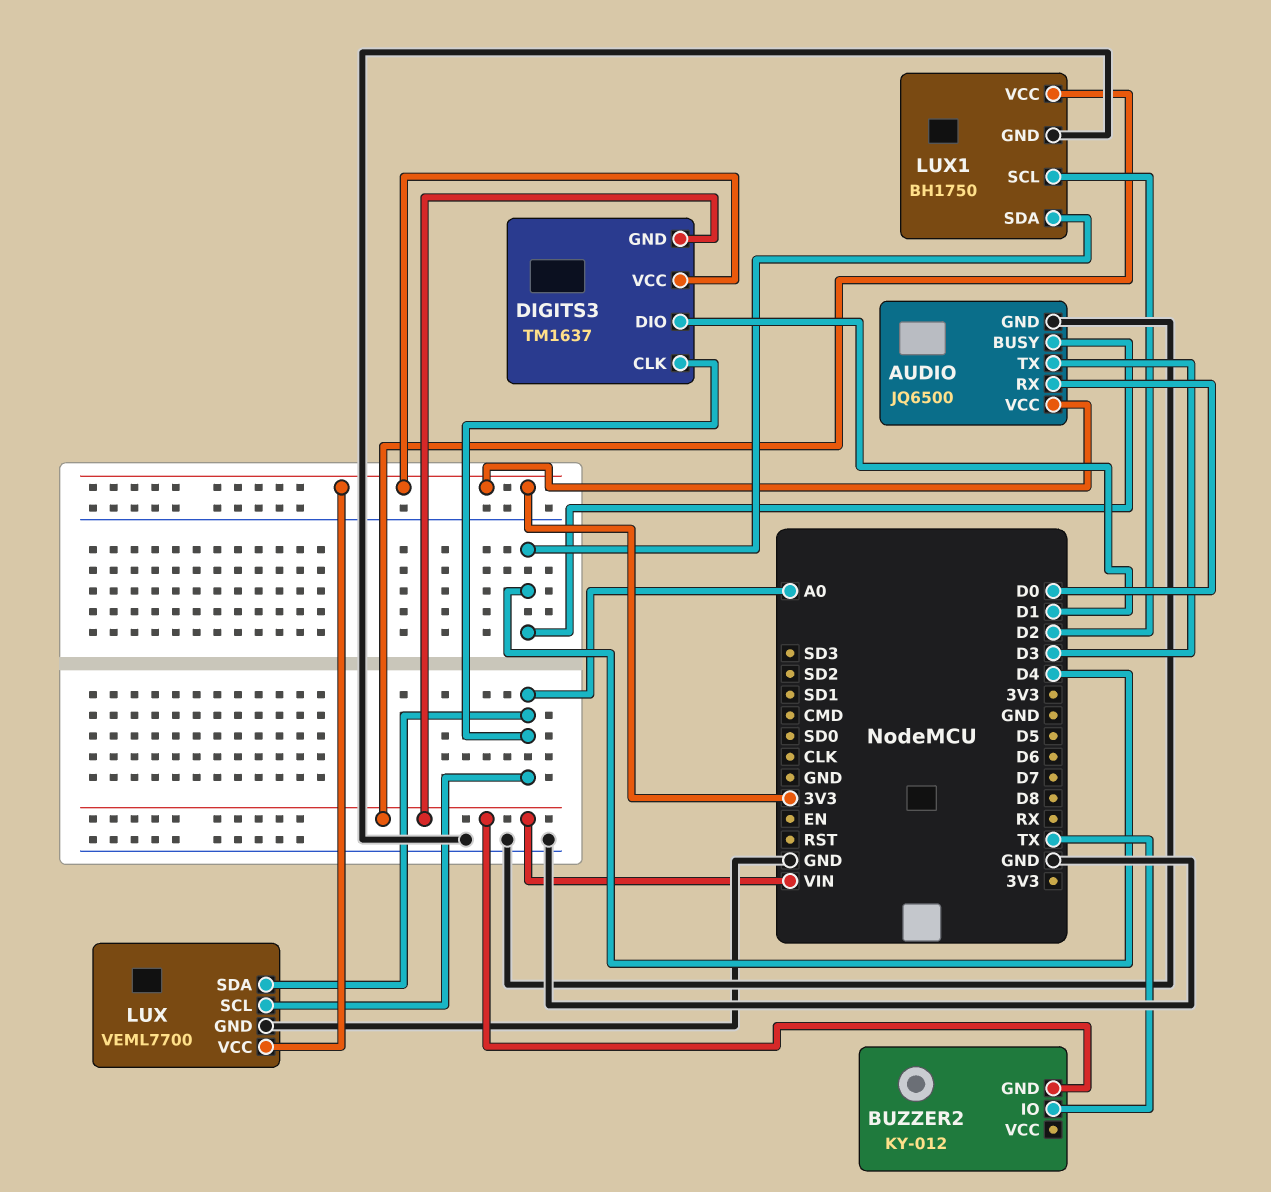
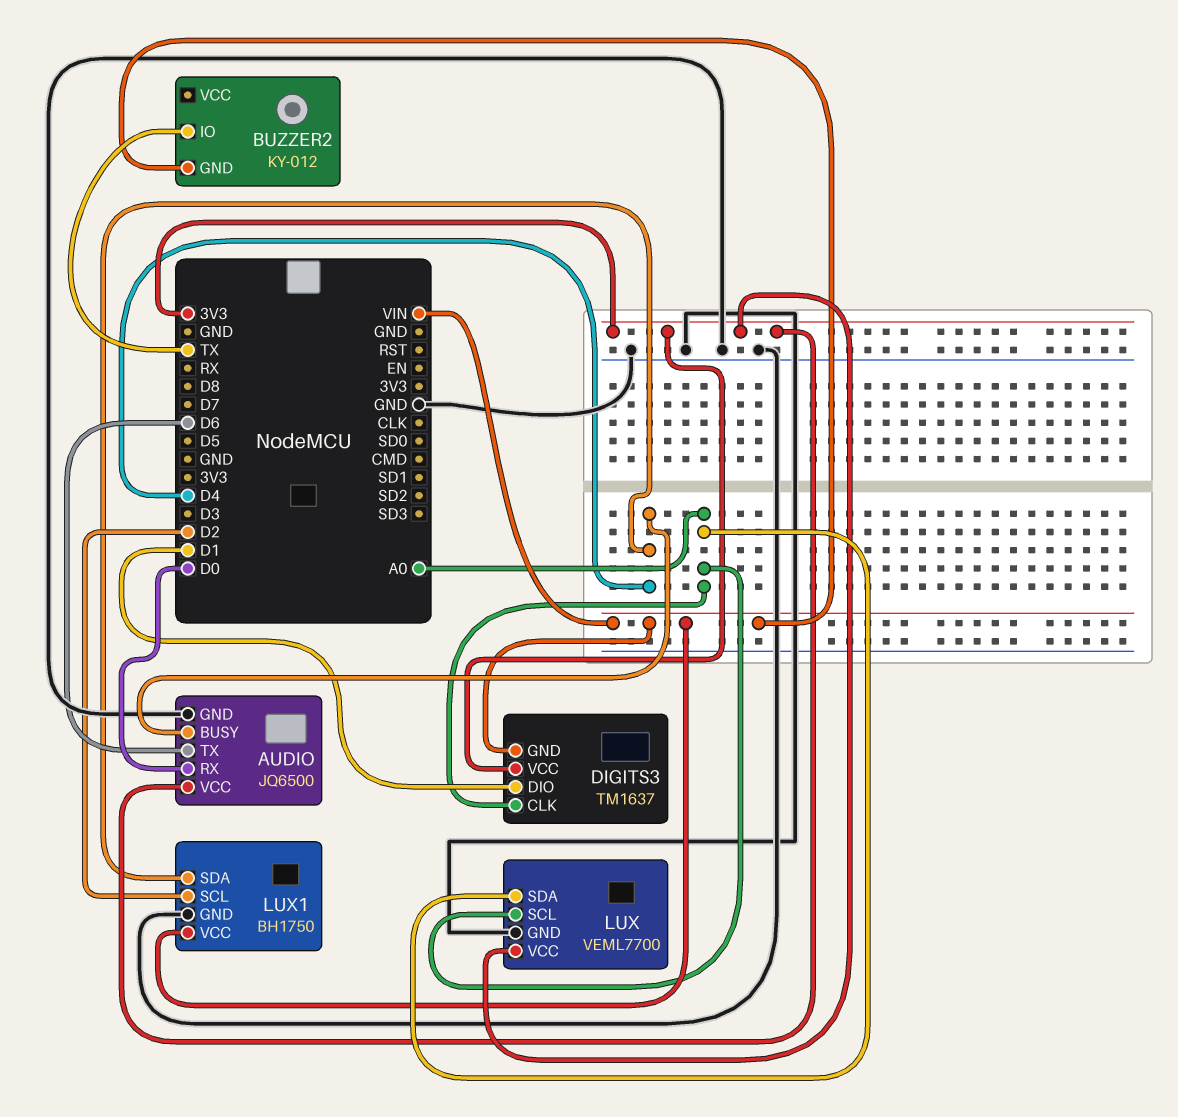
AUDIO pin TX: D3 -> D6

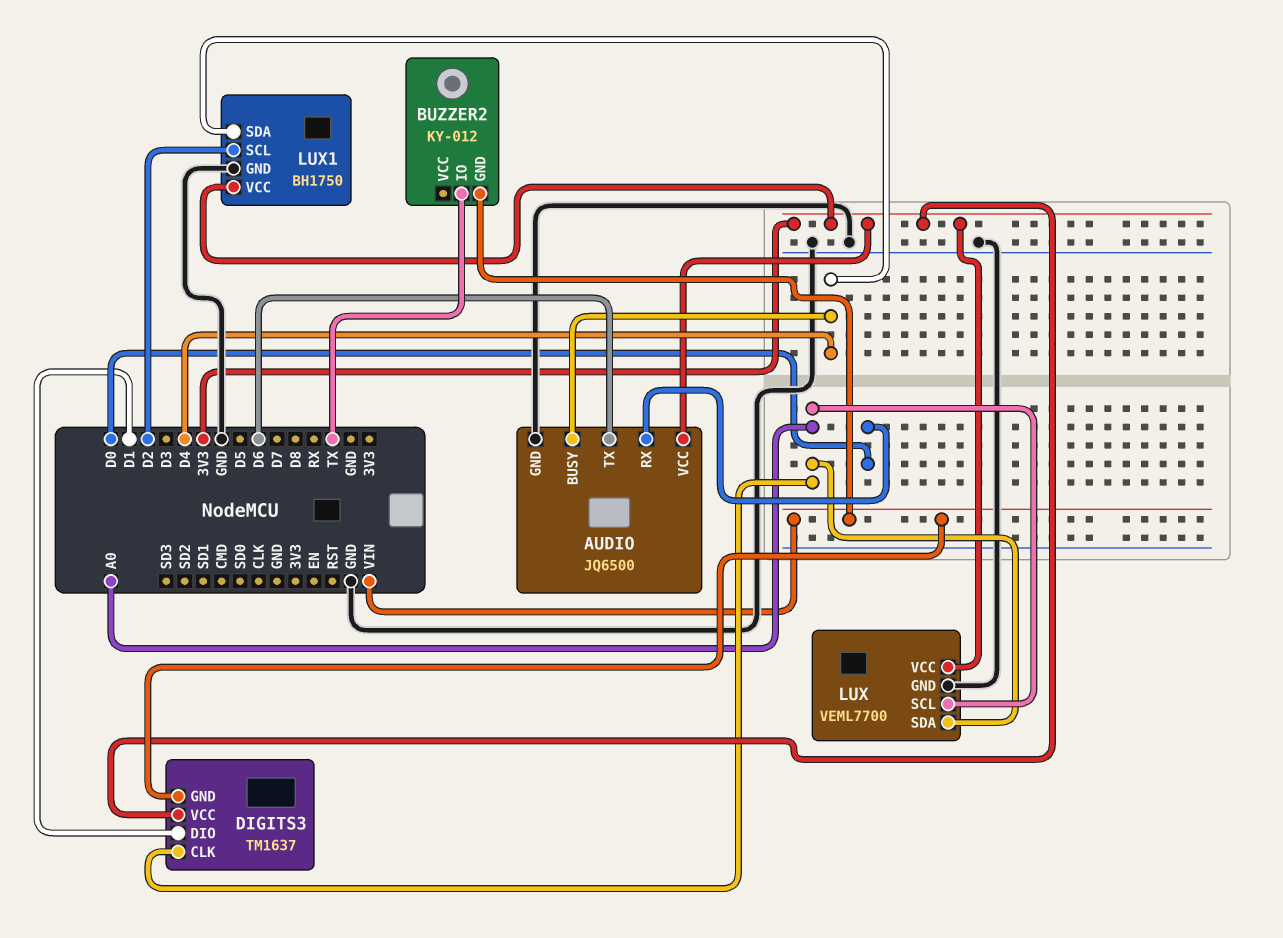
LUX1 pin VCC: VIN -> 3V3

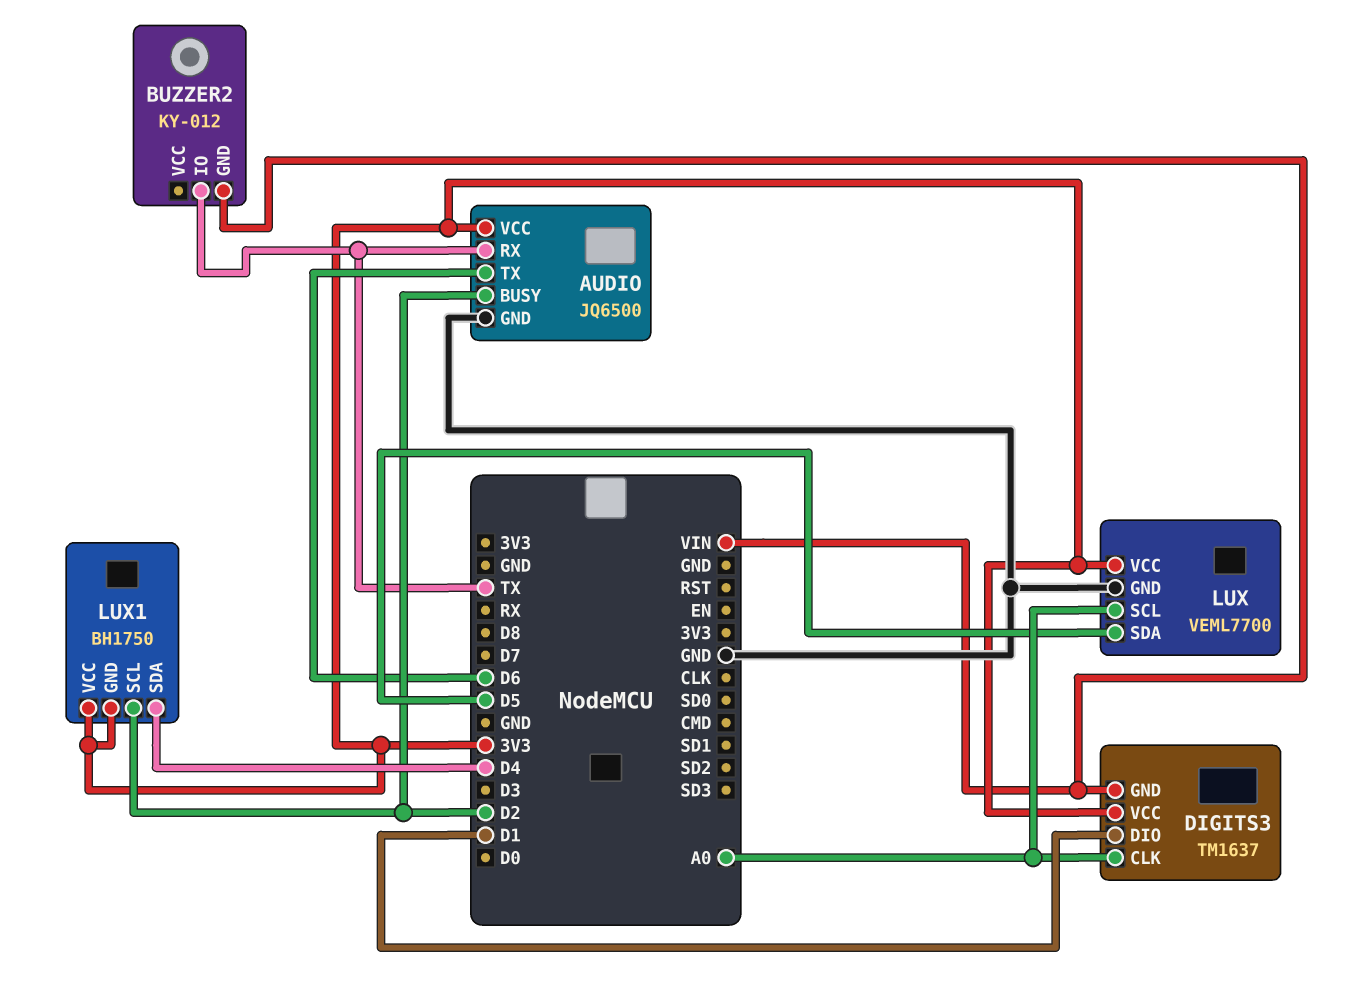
AUDIO pin BUSY: D4 -> D2
AUDIO pin RX: D0 -> TX
LUX pin SDA: A0 -> D5
LUX1 pin GND: GND -> 3V3

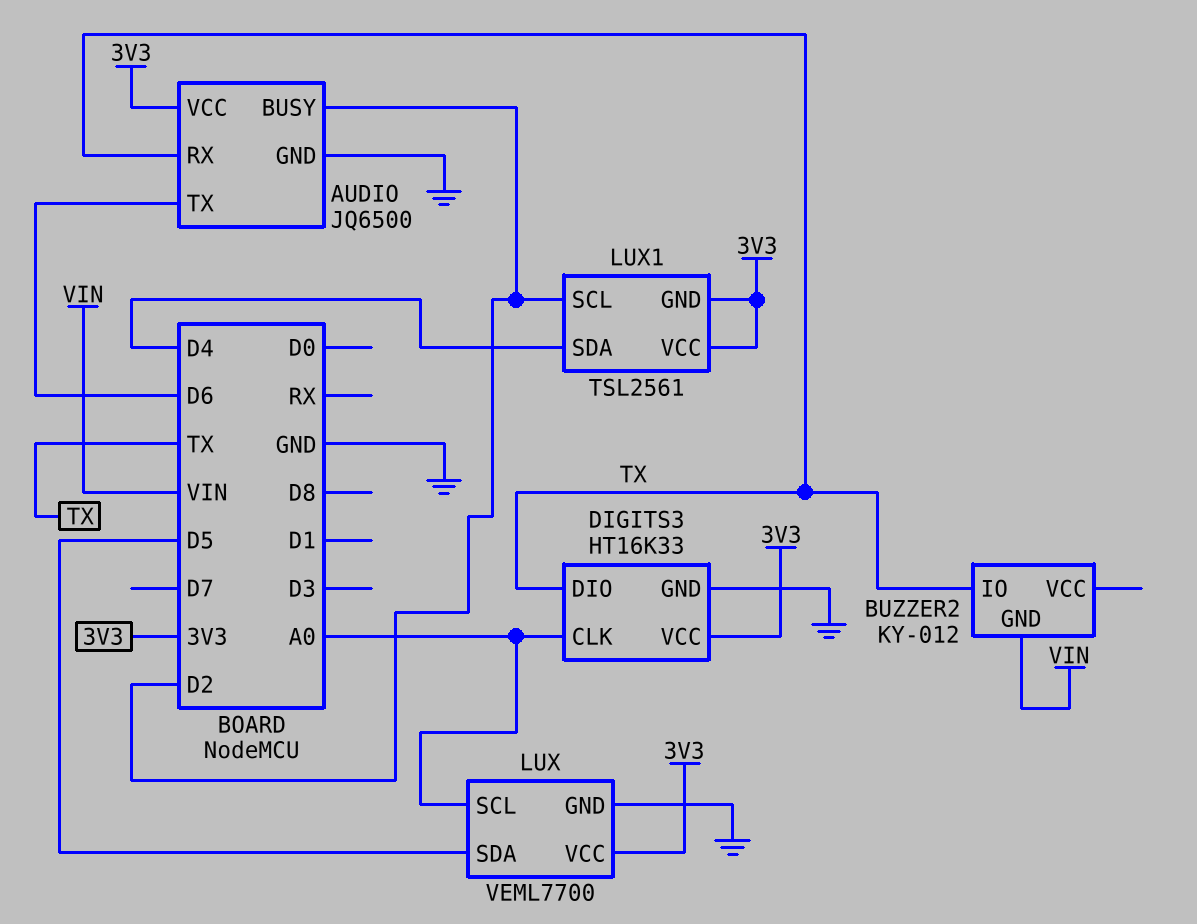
DIGITS3: TM1637 -> HT16K33
DIGITS3 pin DIO: D1 -> TX
DIGITS3 pin GND: VIN -> GND
LUX1: BH1750 -> TSL2561

